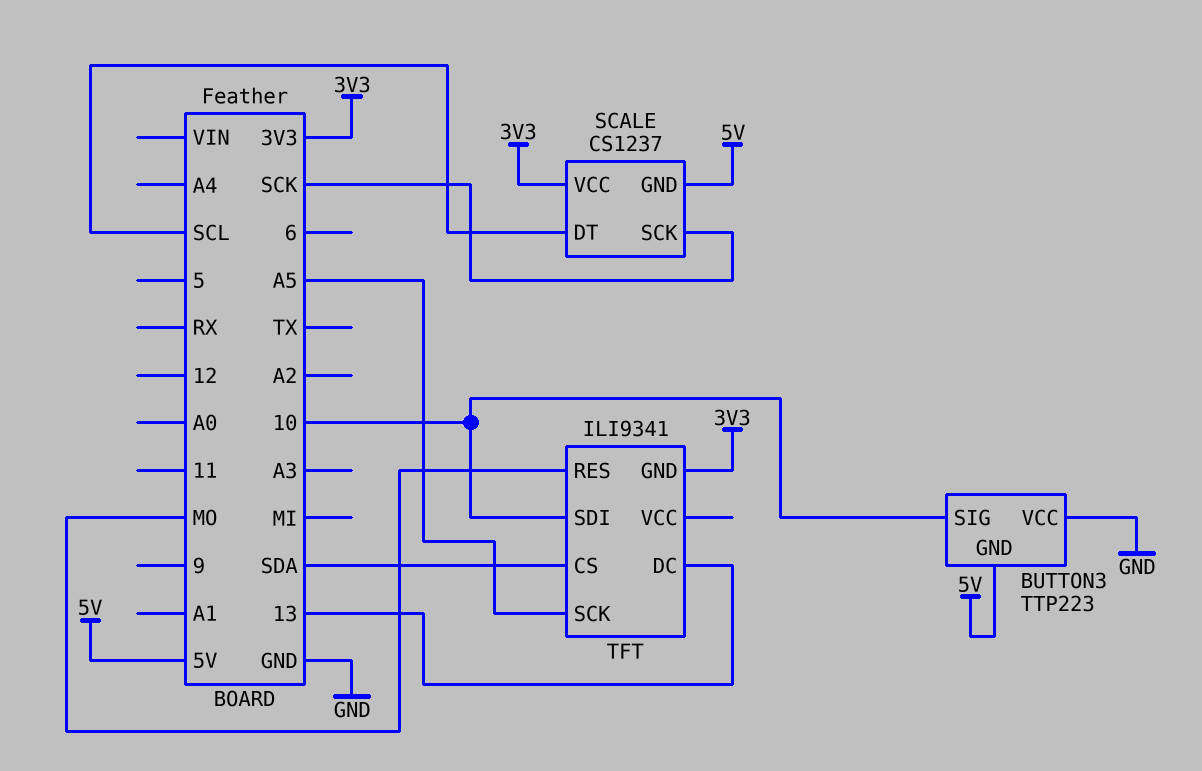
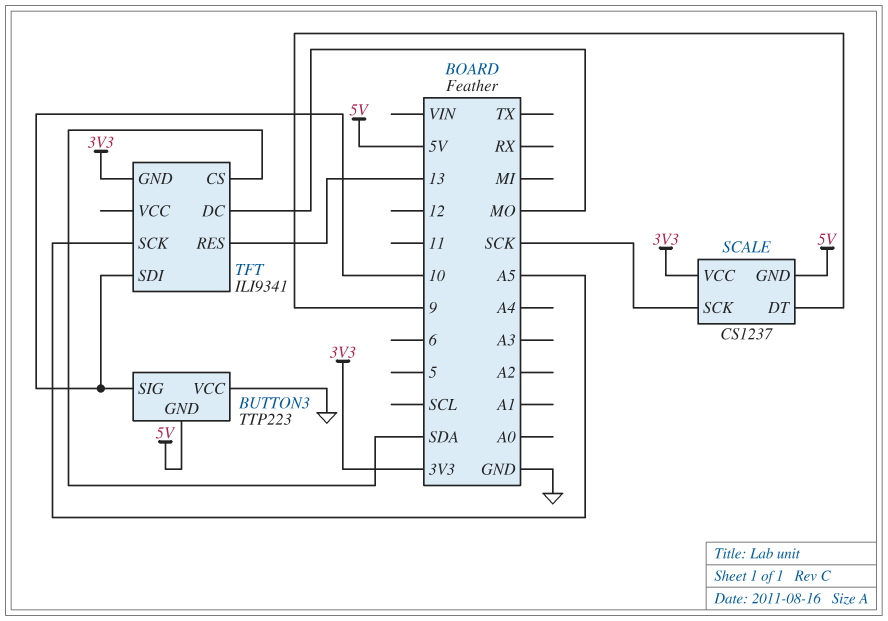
SCALE pin DT: SCL -> 9
TFT pin DC: 13 -> MO
TFT pin RES: MO -> 13

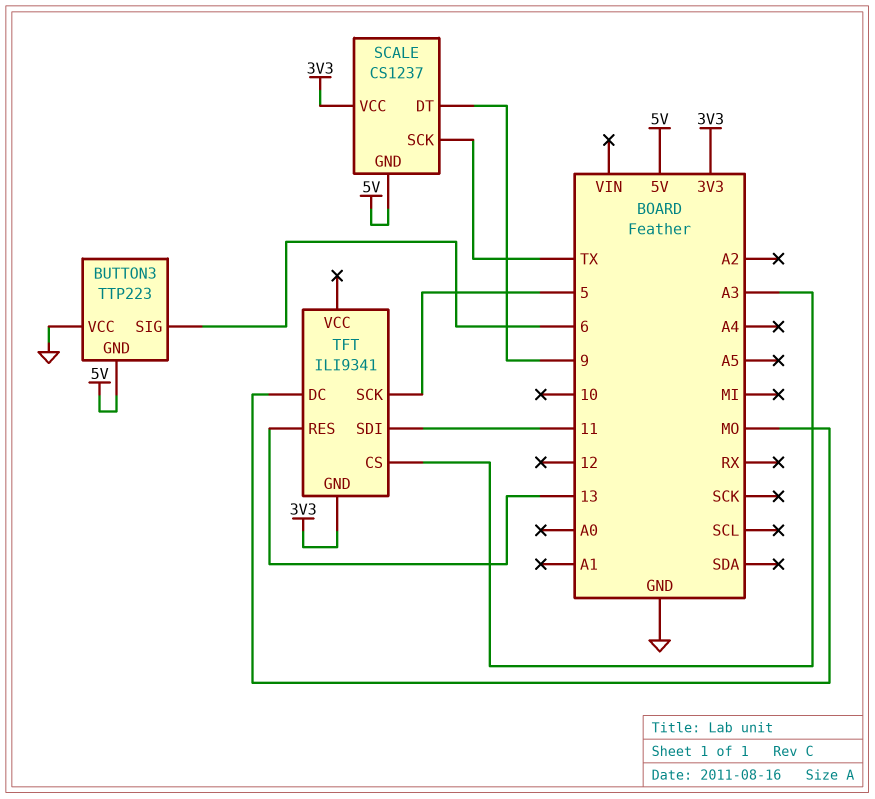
BUTTON3 pin SIG: 10 -> 6
SCALE pin SCK: SCK -> TX
TFT pin CS: SDA -> A3
TFT pin SCK: A5 -> 5
TFT pin SDI: 10 -> 11

